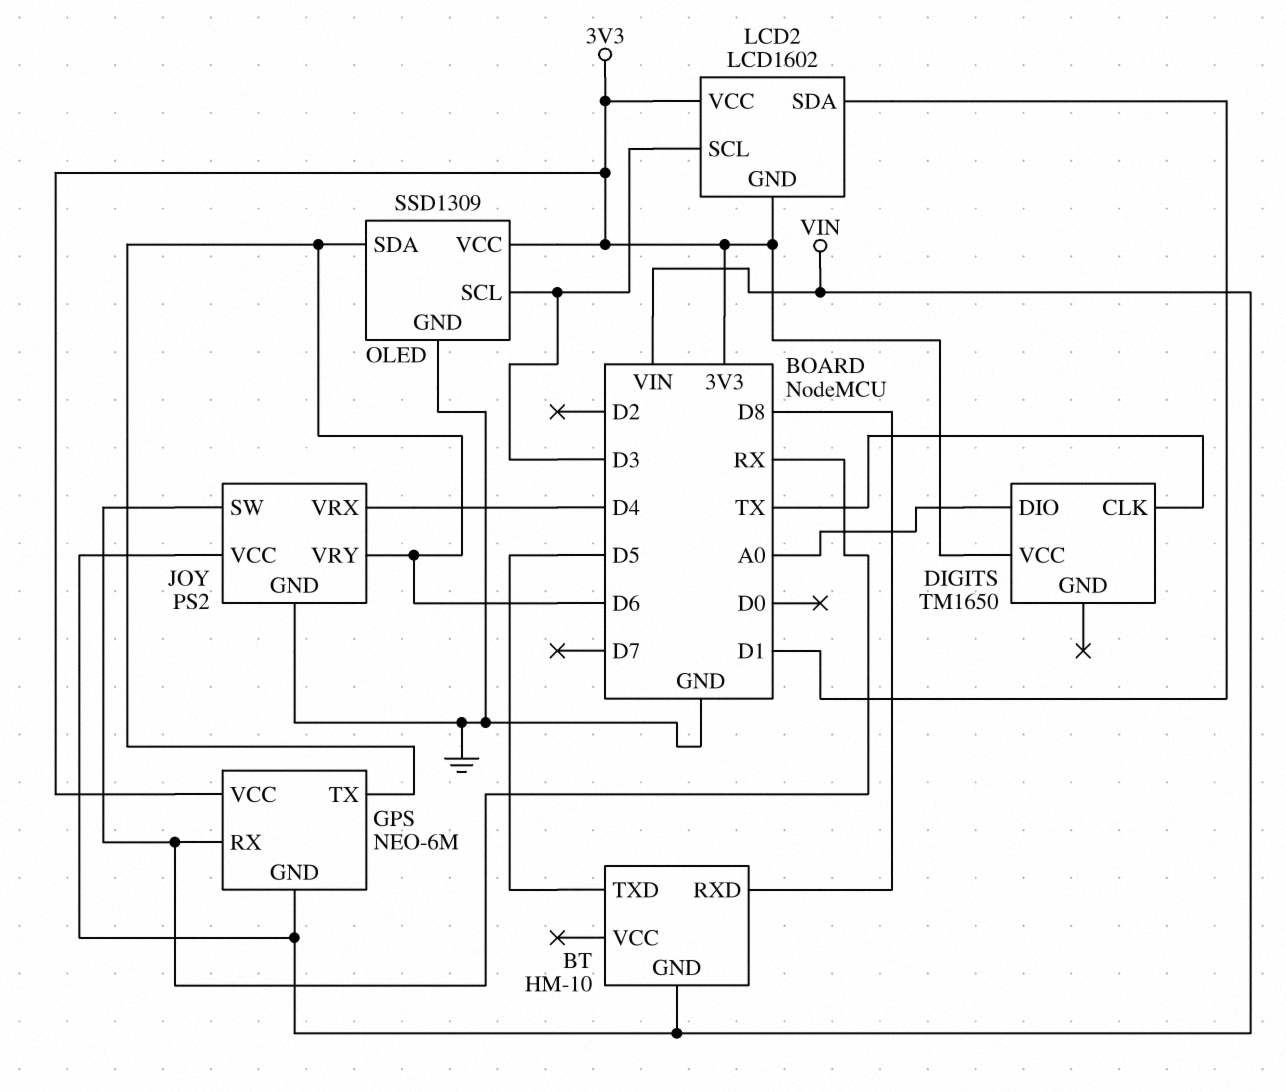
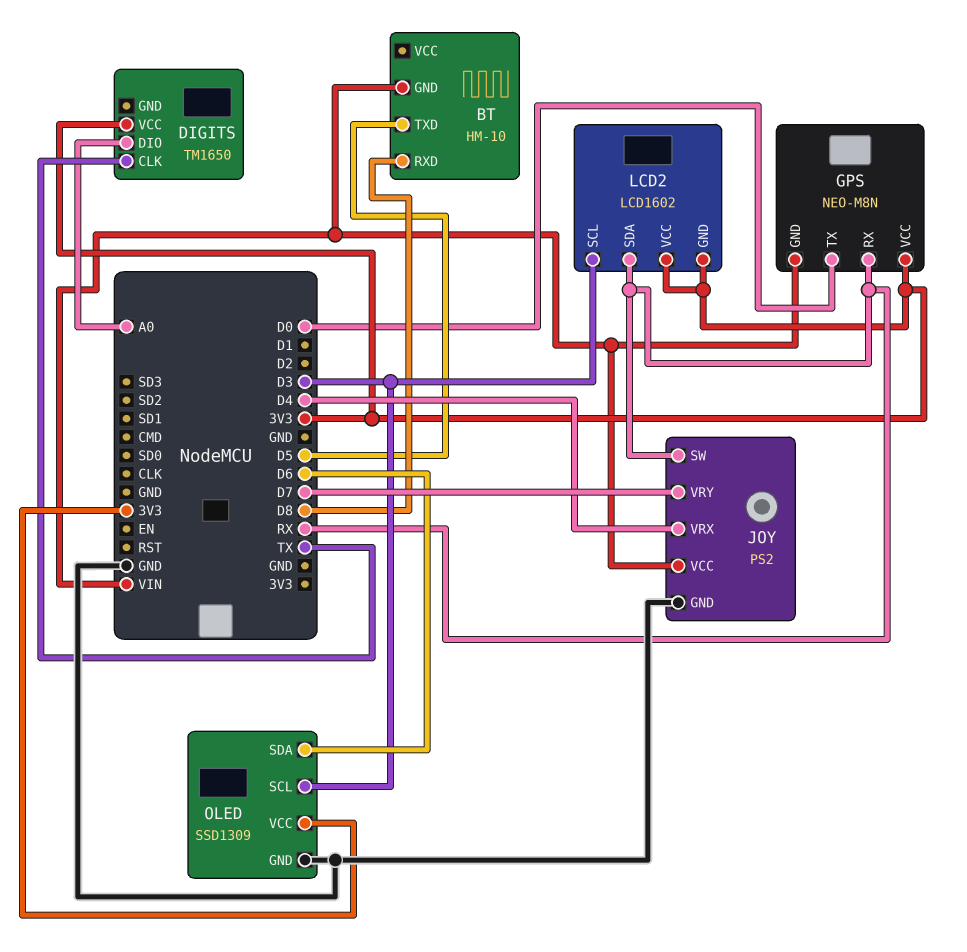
GPS: NEO-6M -> NEO-M8N
GPS pin TX: D6 -> D0
JOY pin VRY: D6 -> D7
LCD2 pin SDA: D1 -> RX

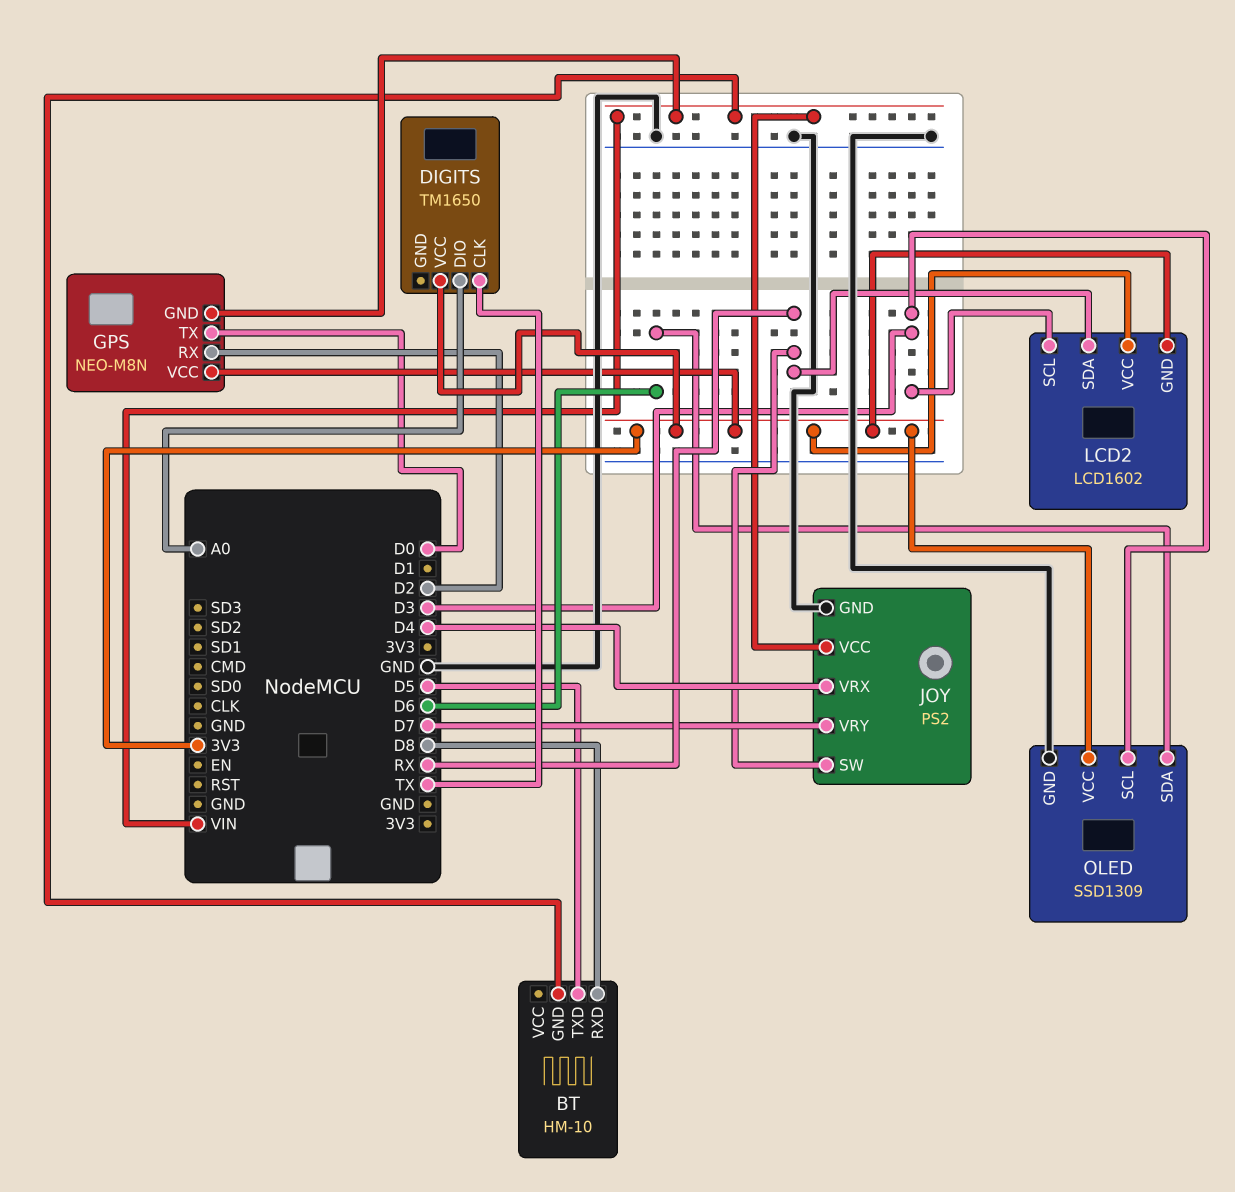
GPS pin RX: RX -> D2

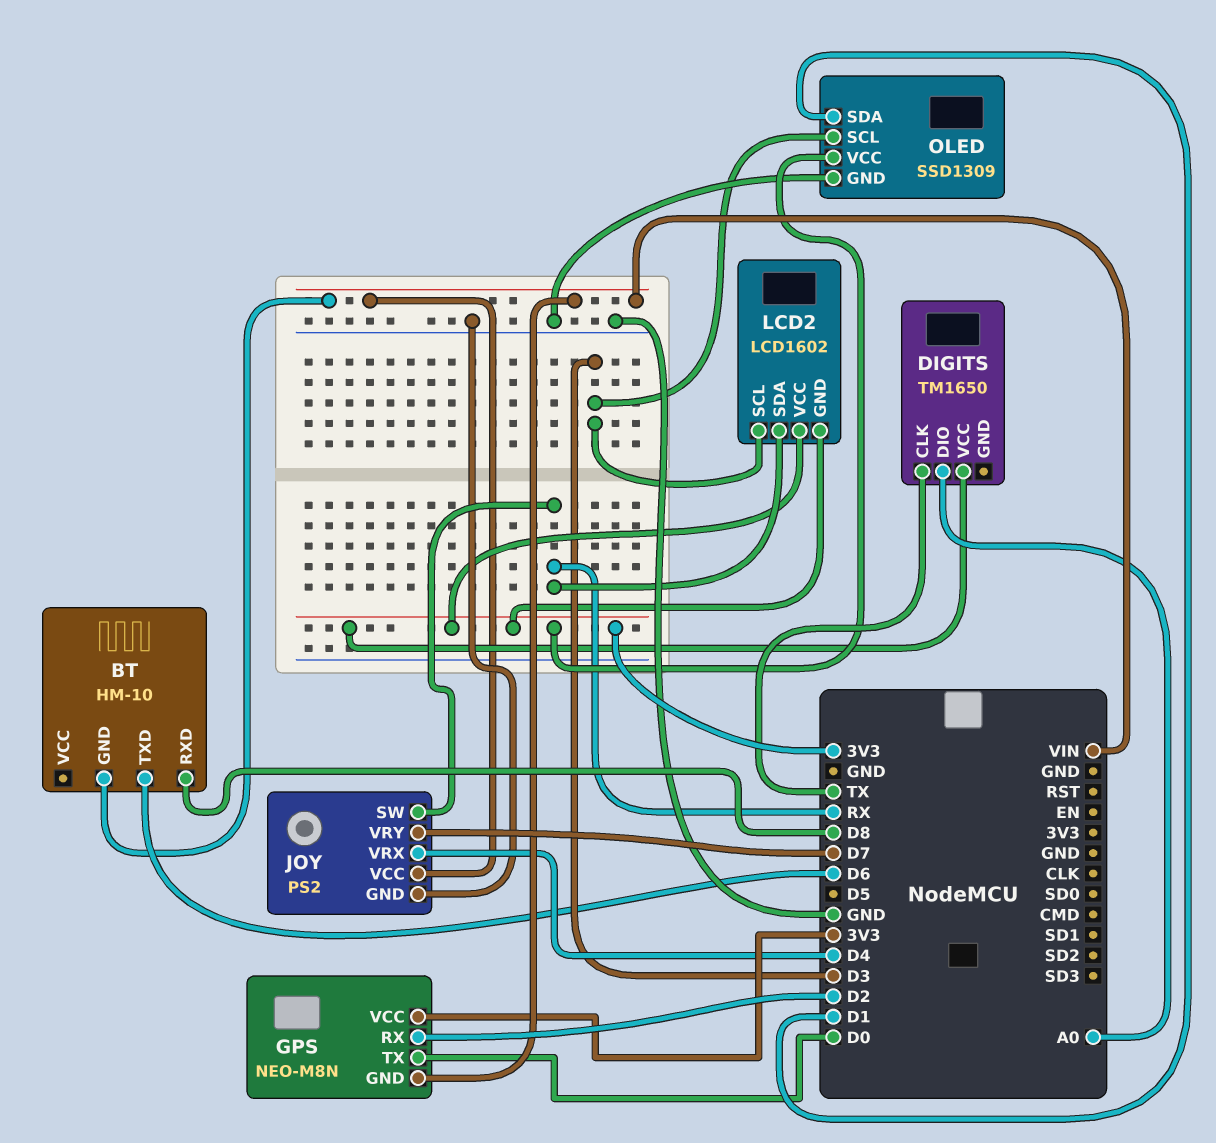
BT pin TXD: D5 -> D6
OLED pin SDA: D6 -> D1

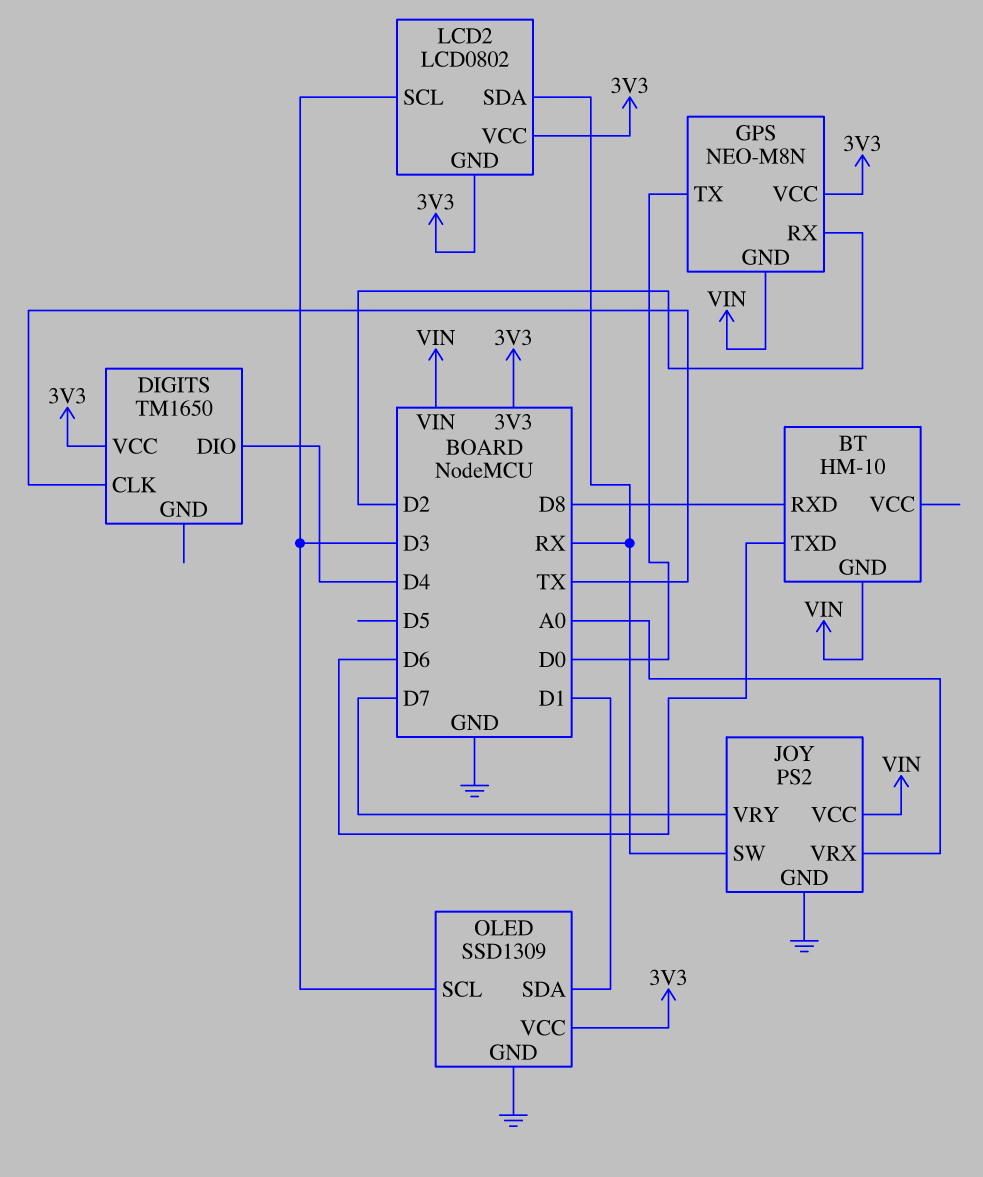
DIGITS pin DIO: A0 -> D4
JOY pin VRX: D4 -> A0
LCD2: LCD1602 -> LCD0802

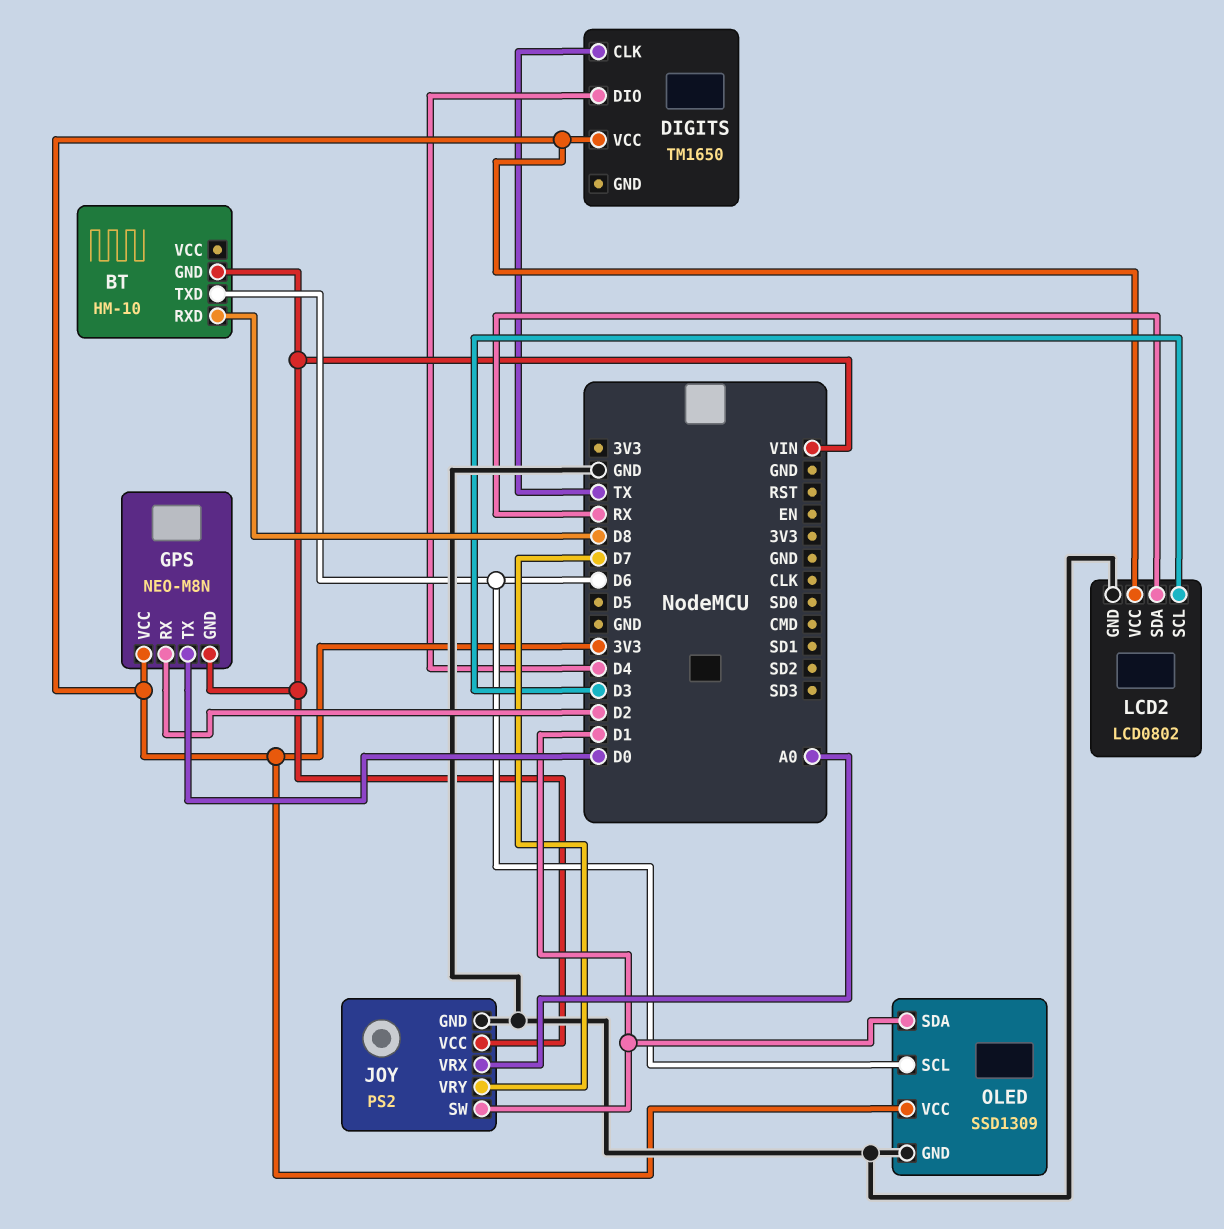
JOY pin SW: RX -> D1
LCD2 pin GND: 3V3 -> GND
OLED pin SCL: D3 -> D6

